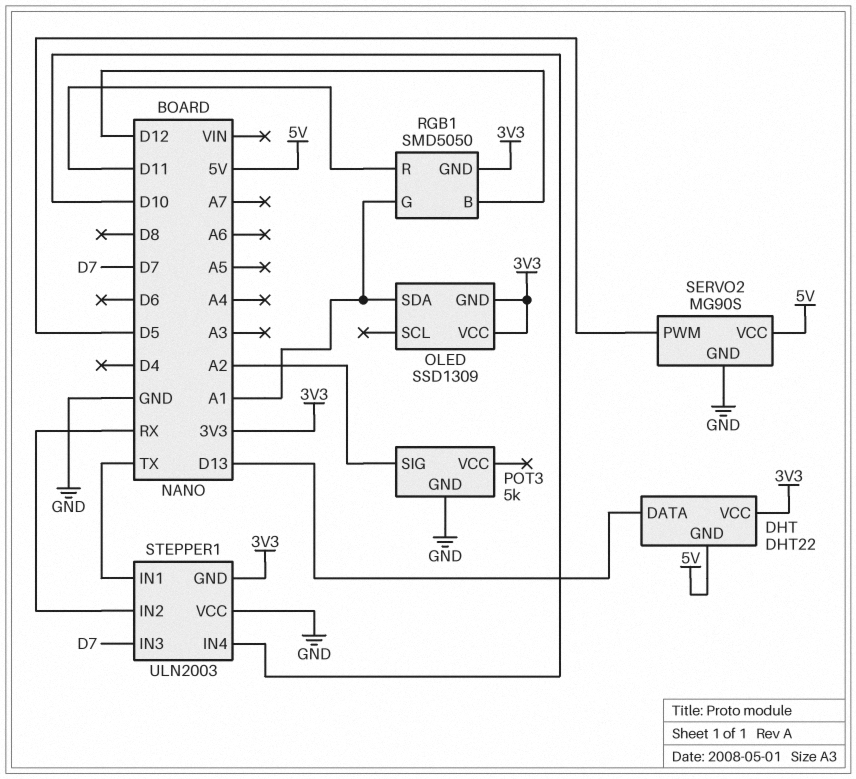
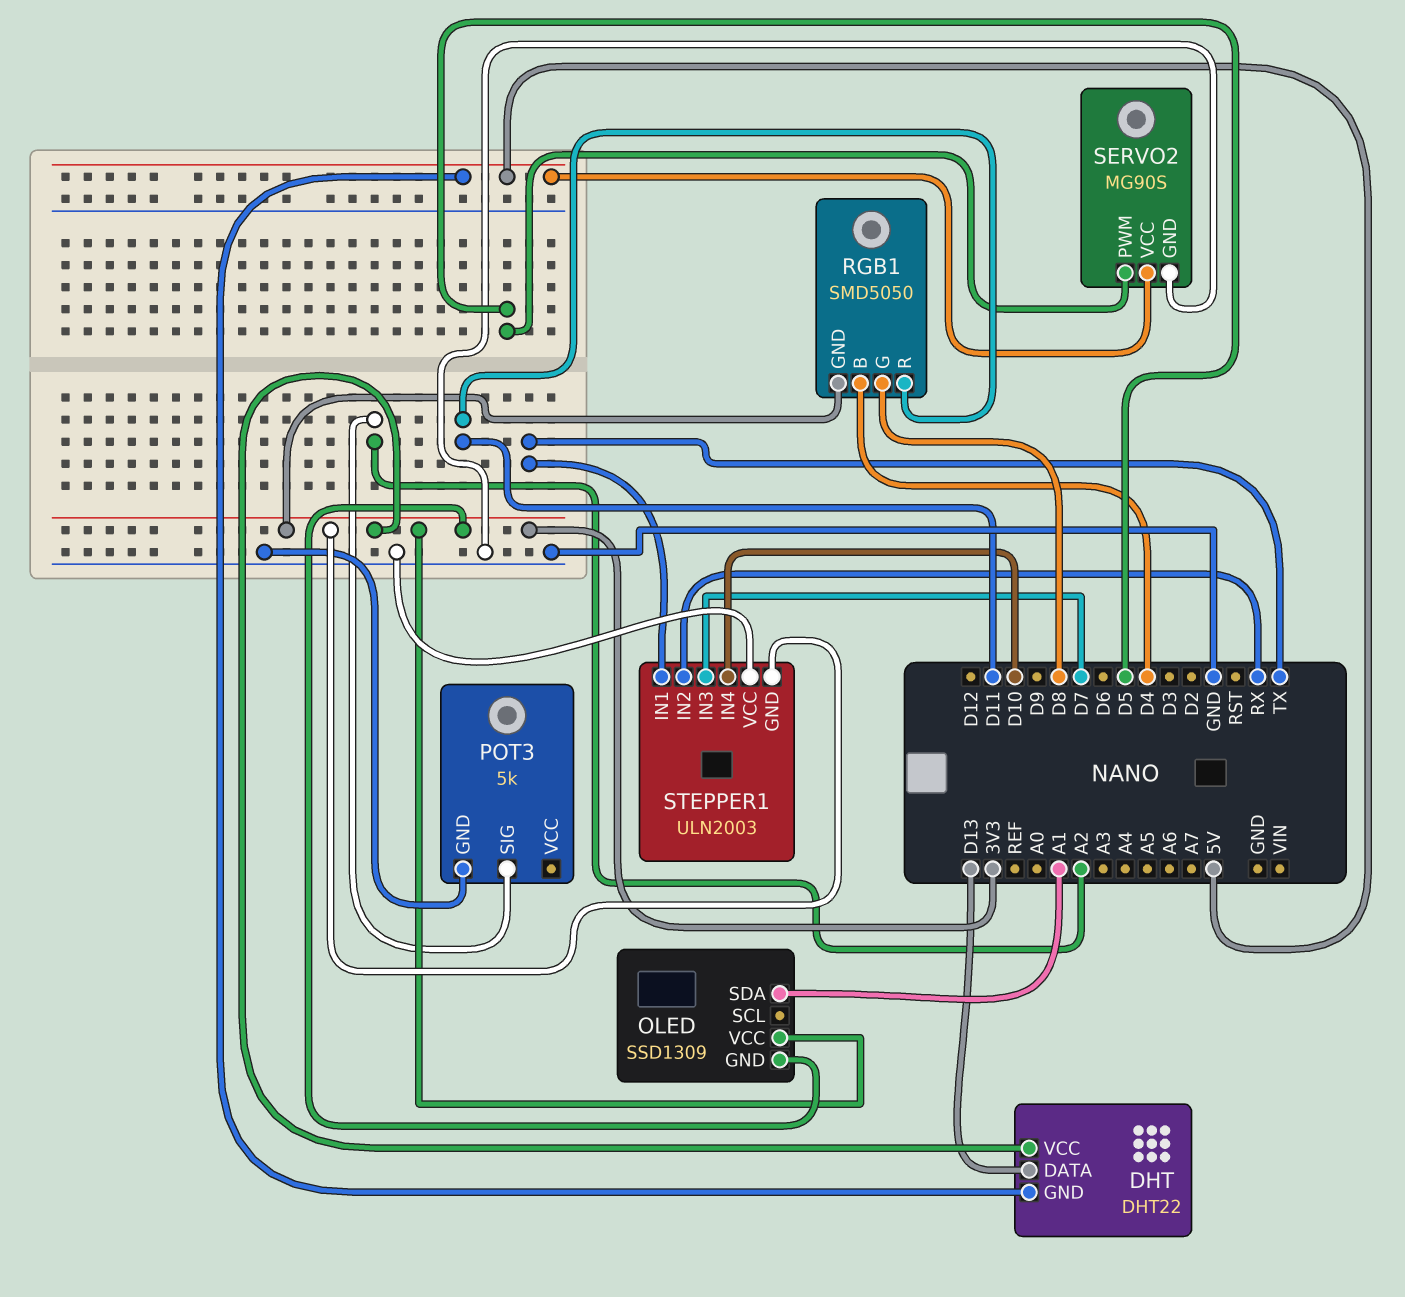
RGB1 pin B: D12 -> D4
RGB1 pin G: A1 -> D8

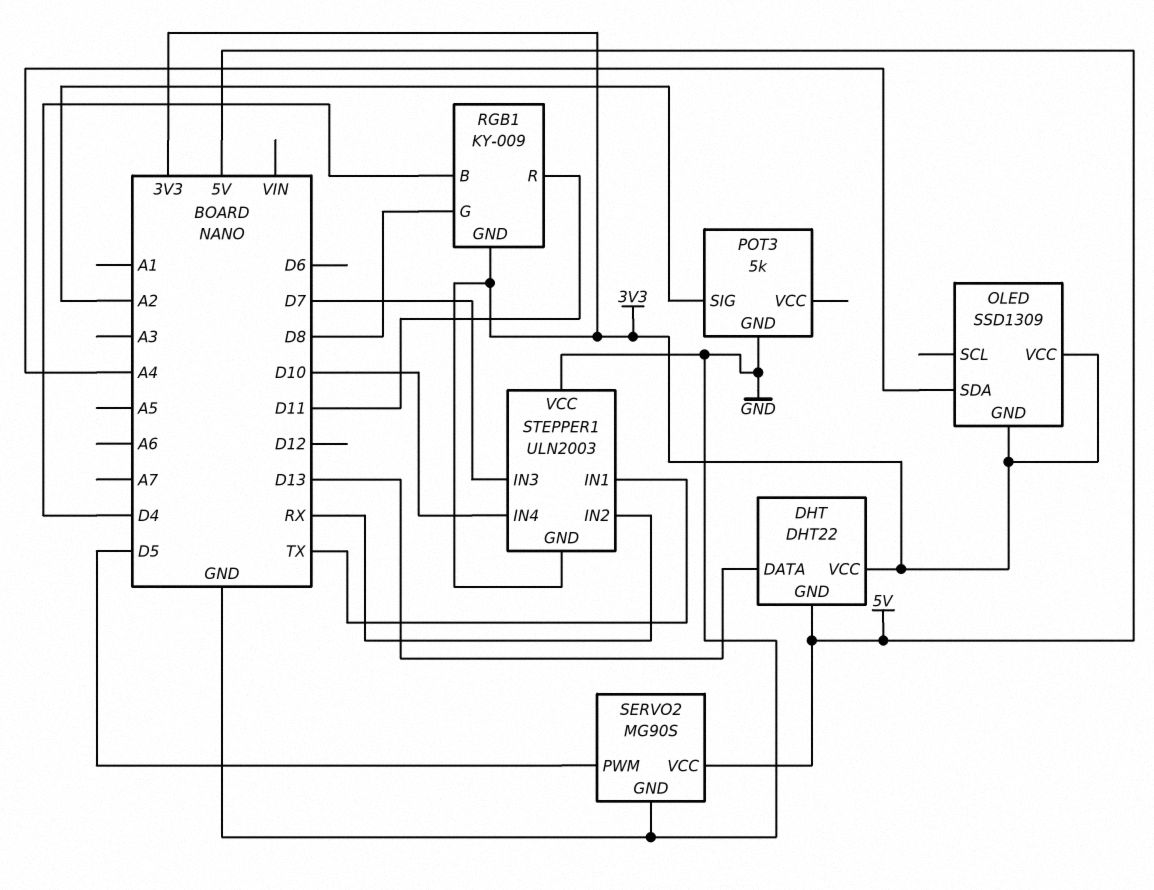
OLED pin SDA: A1 -> A4
RGB1: SMD5050 -> KY-009

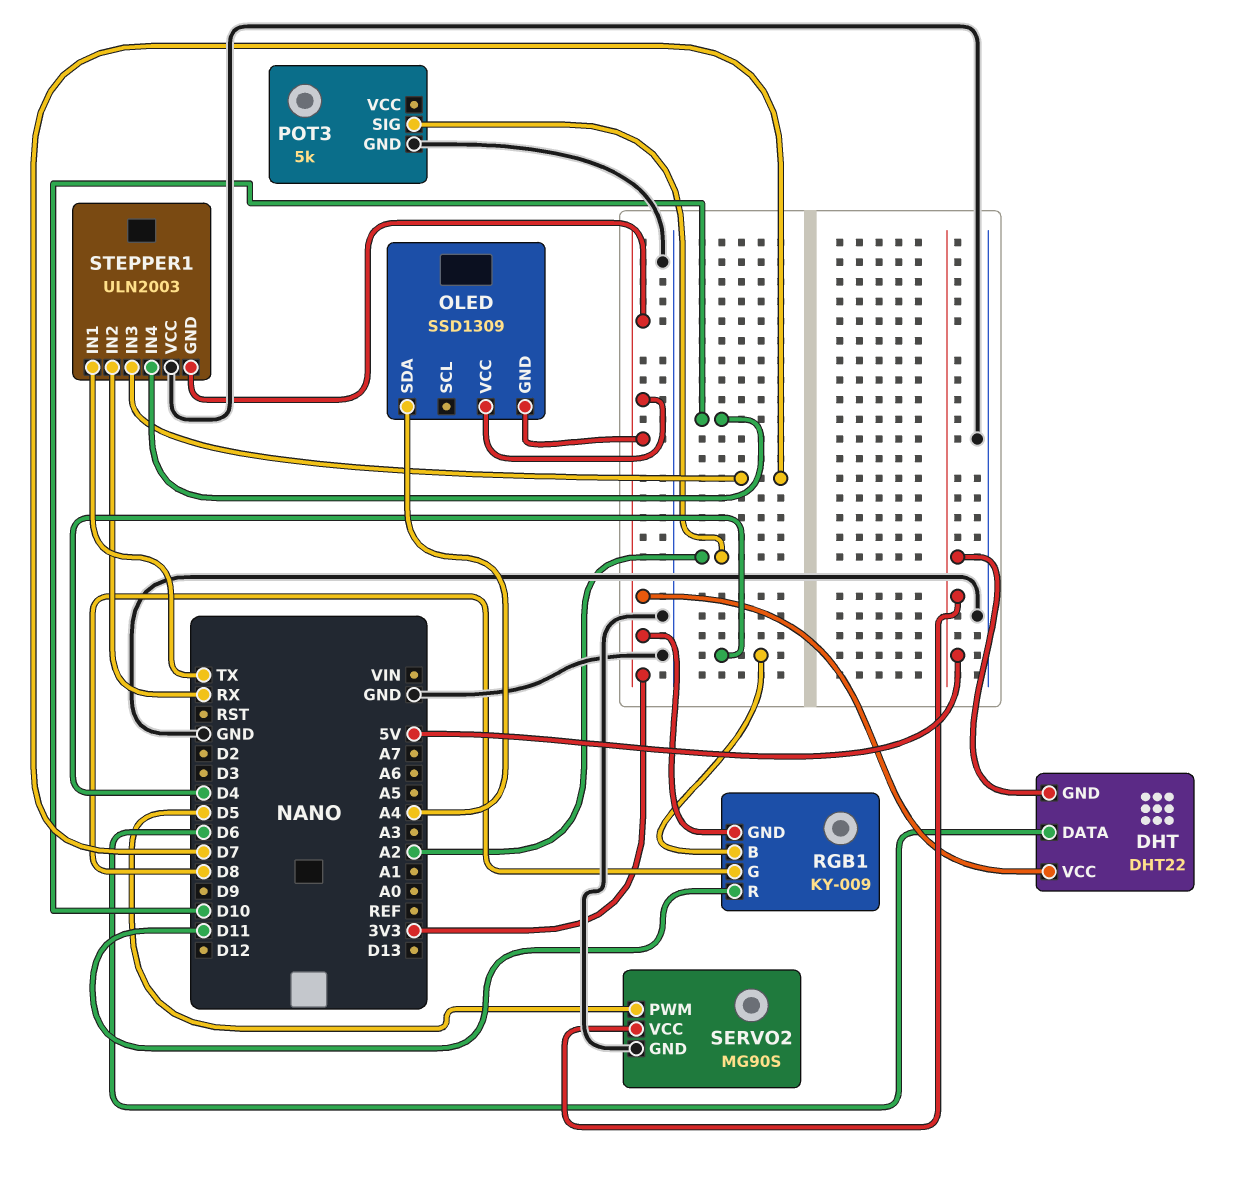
DHT pin DATA: D13 -> D6

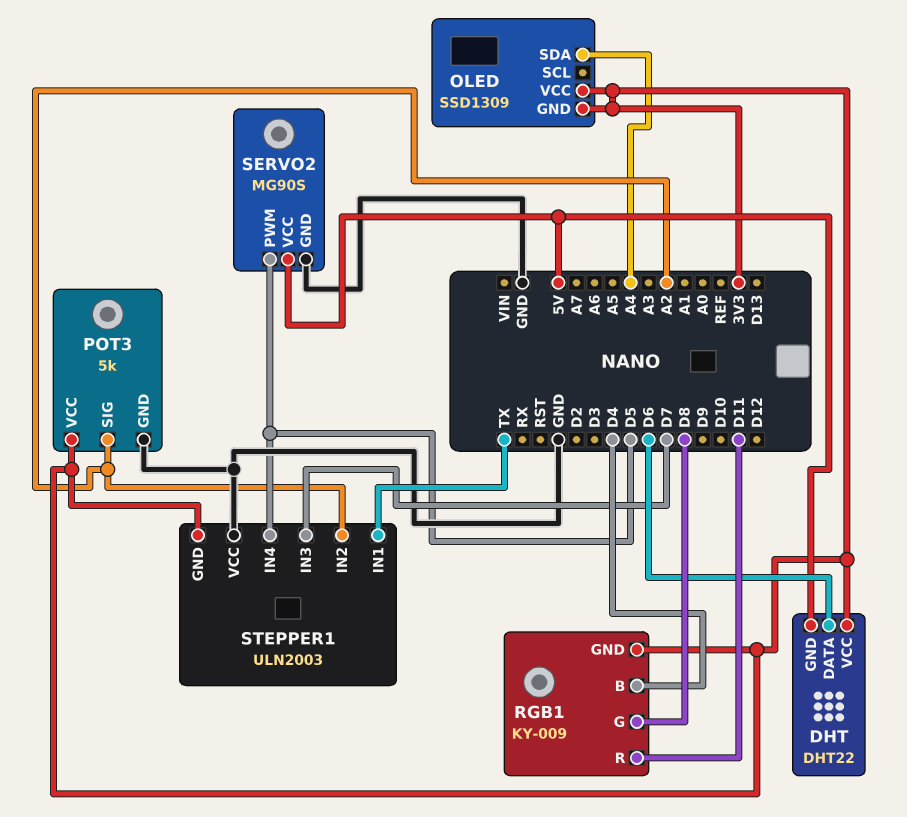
POT3 pin VCC: none -> 3V3
STEPPER1 pin IN2: RX -> A2
STEPPER1 pin IN4: D10 -> D5

